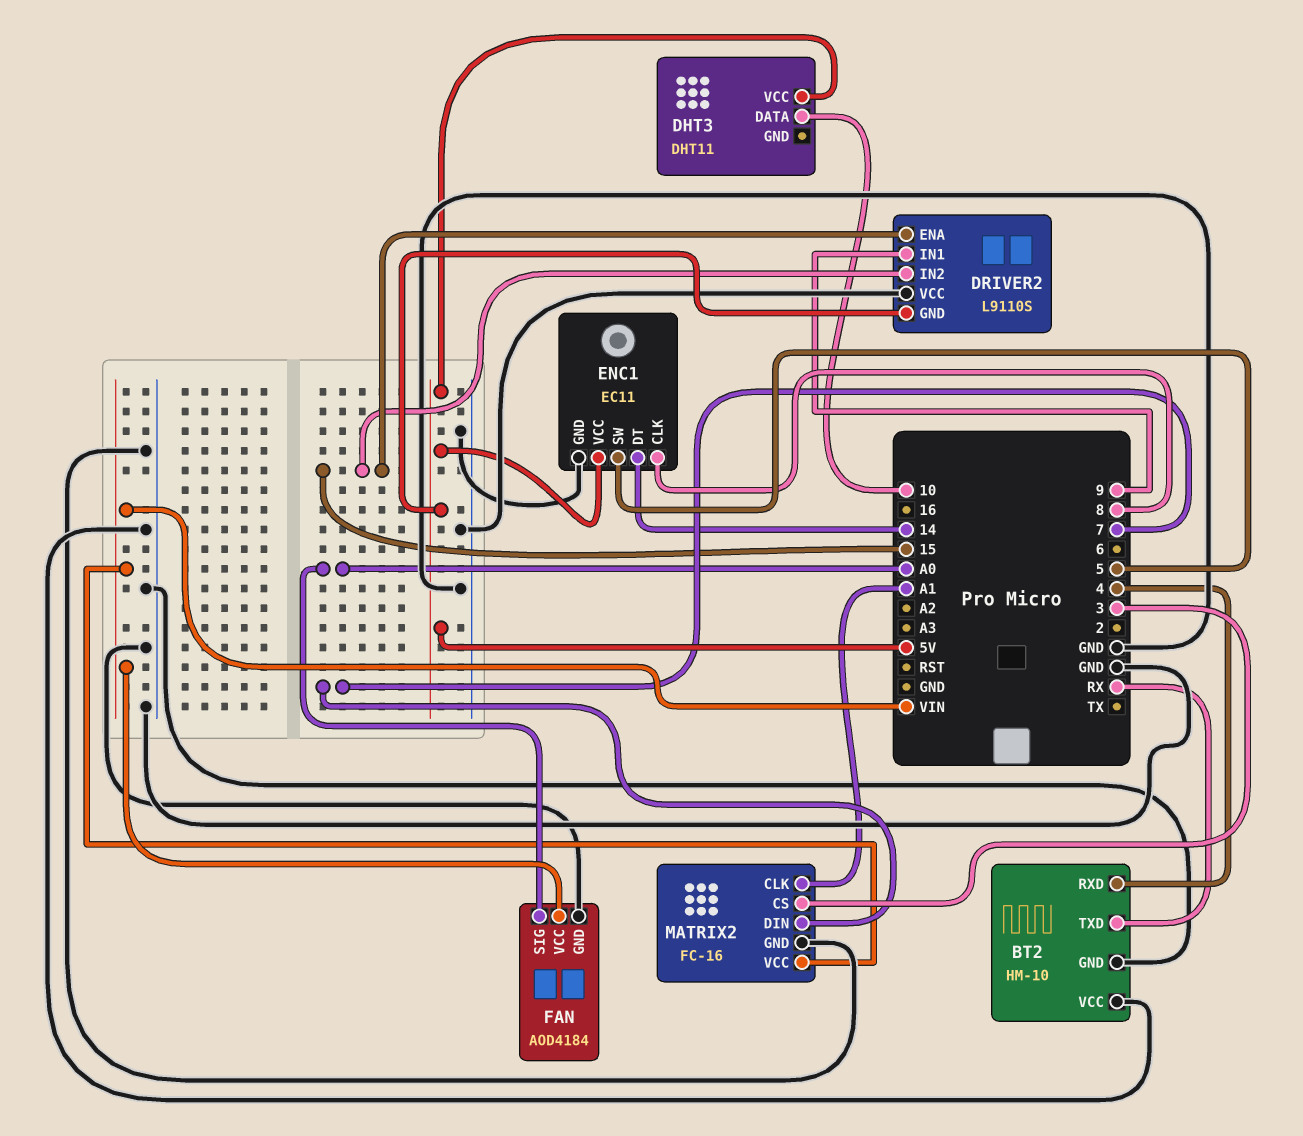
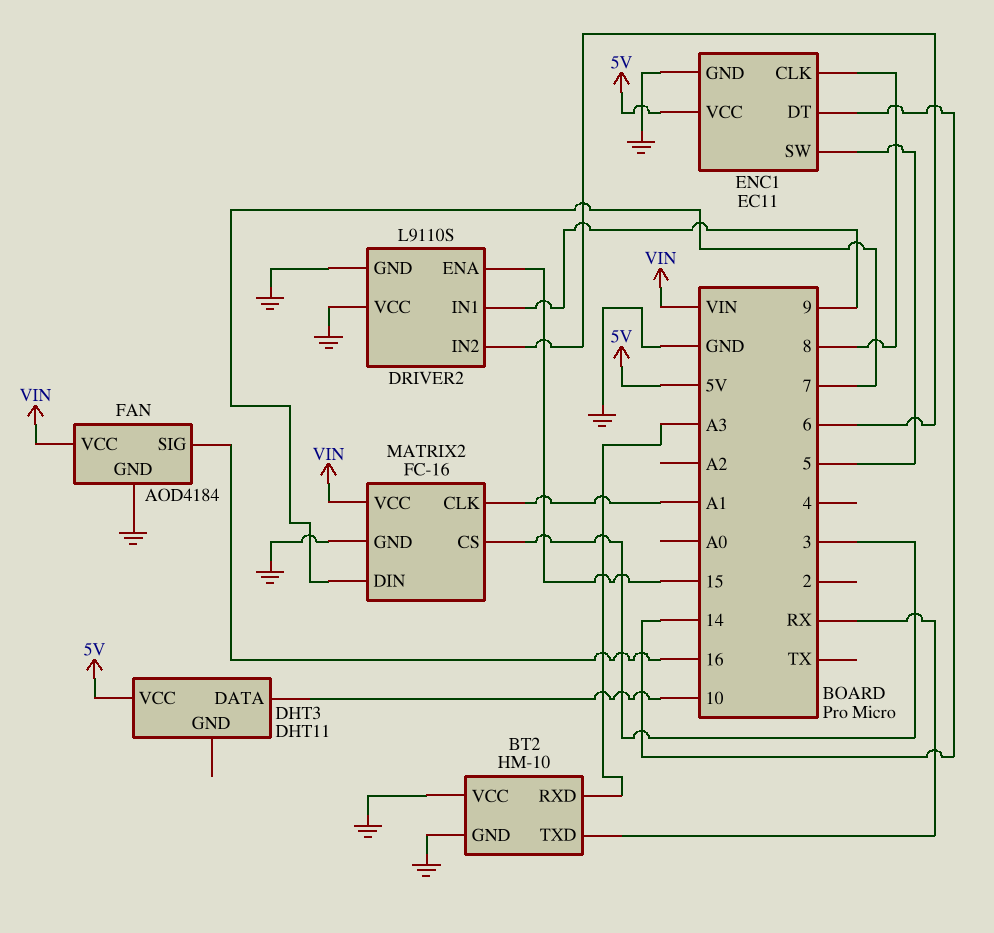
BT2 pin RXD: 4 -> A3
DRIVER2 pin GND: 5V -> GND
DRIVER2 pin IN2: 15 -> 6
FAN pin SIG: A0 -> 16

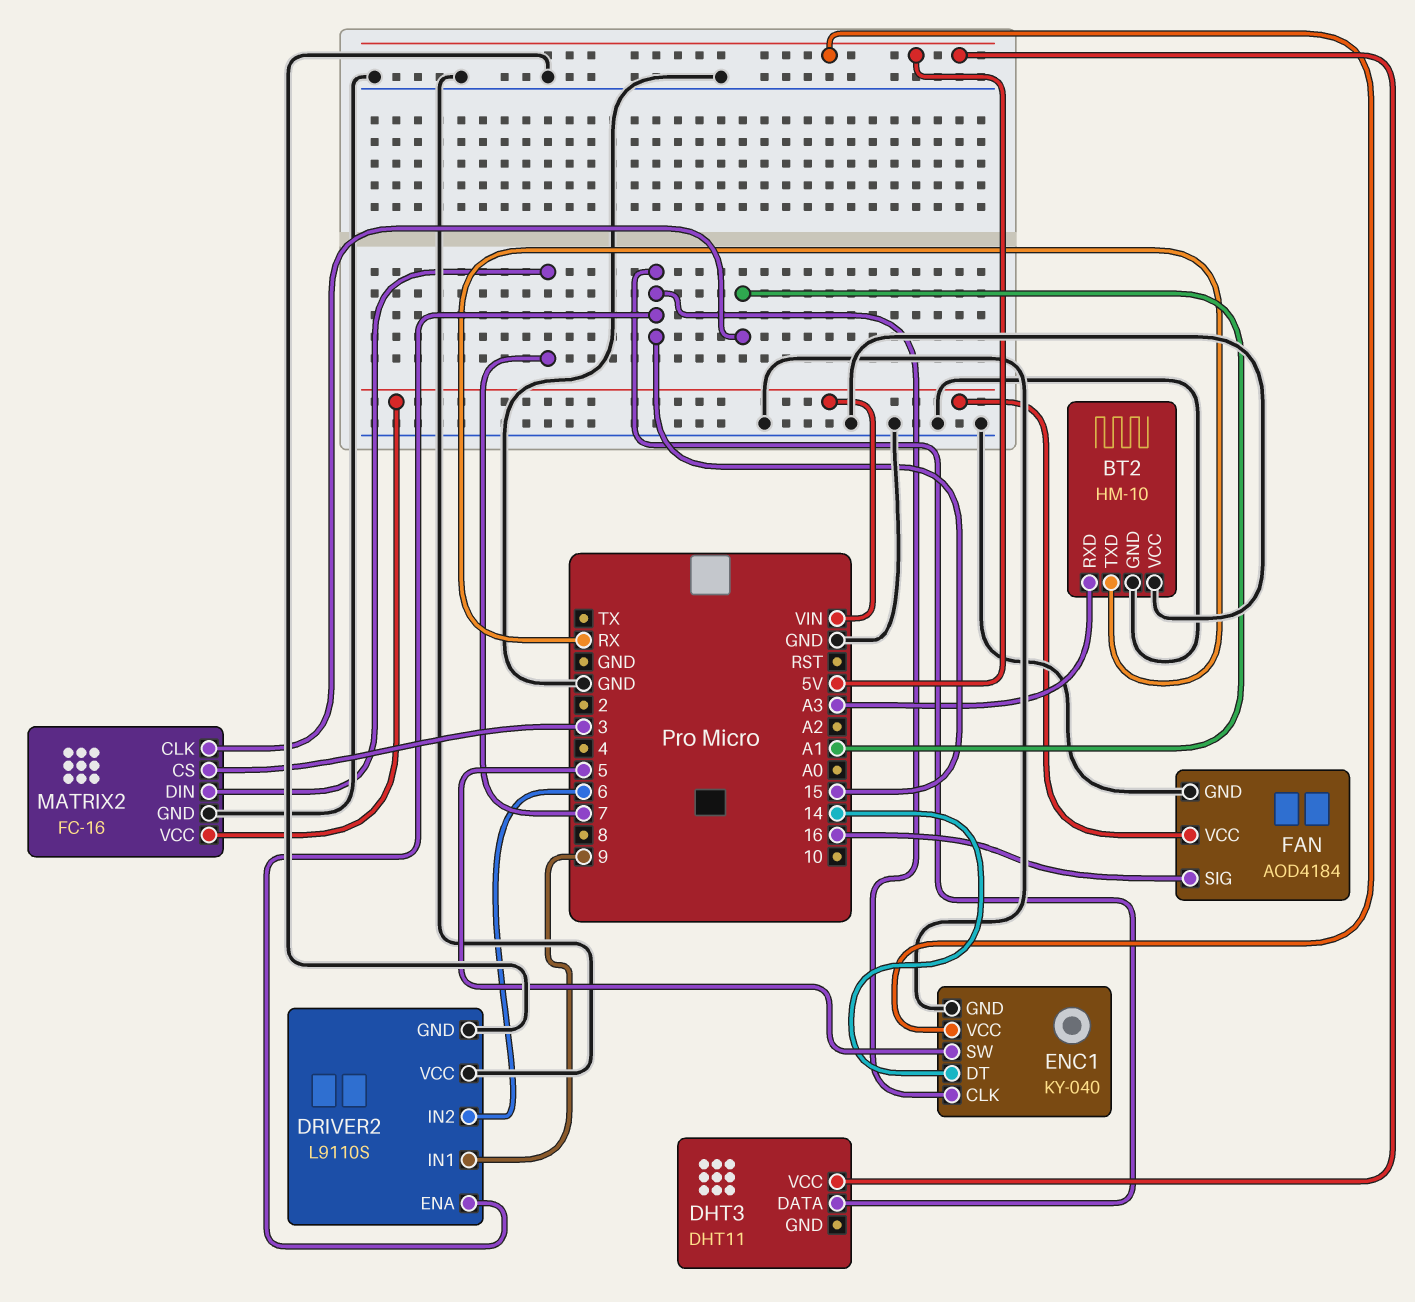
DHT3 pin DATA: 10 -> 15
ENC1: EC11 -> KY-040
ENC1 pin CLK: 8 -> 15

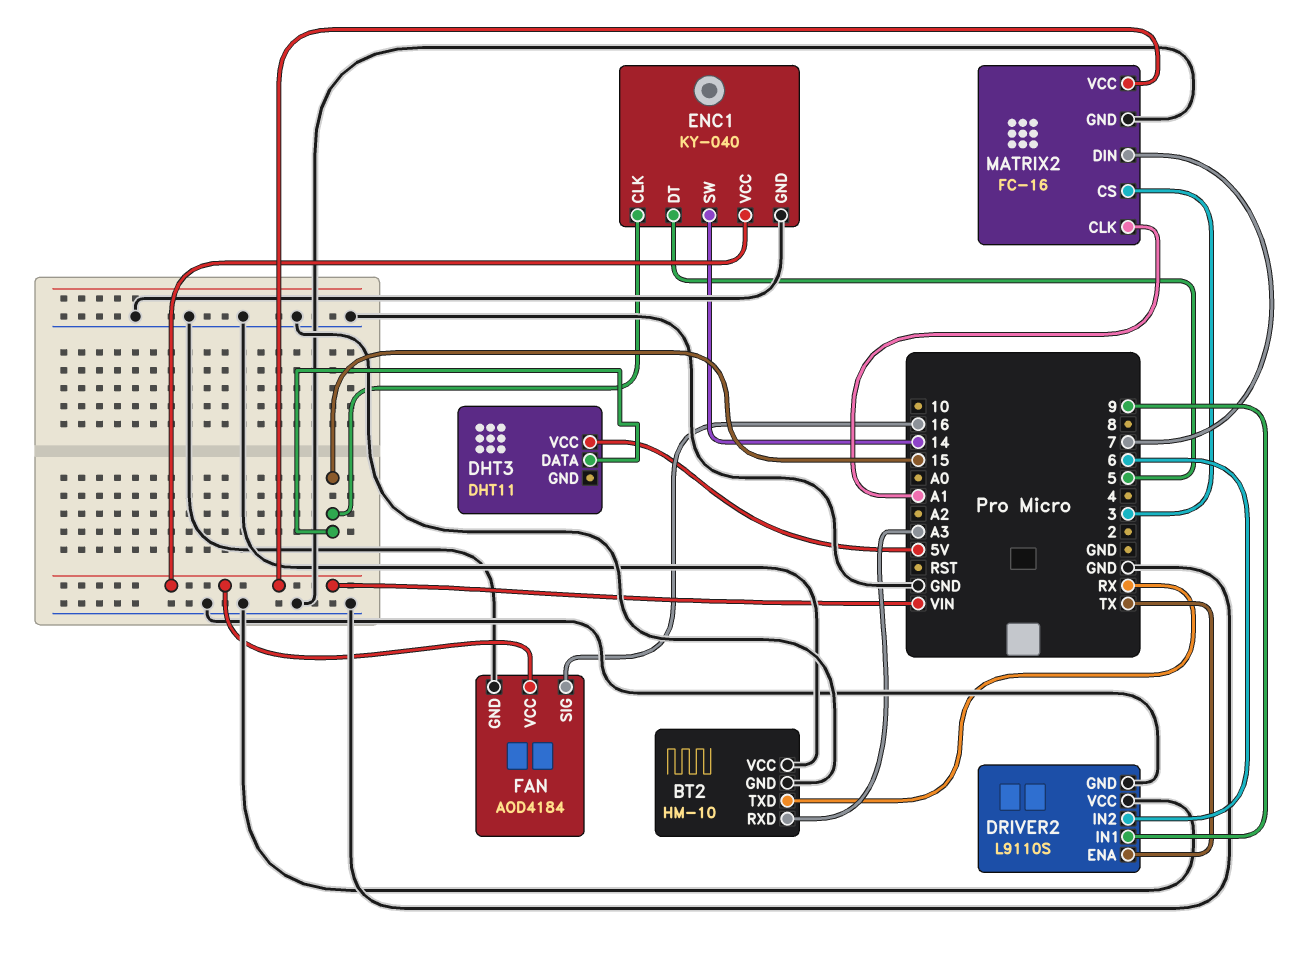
DRIVER2 pin ENA: 15 -> TX
ENC1 pin DT: 14 -> 5
ENC1 pin SW: 5 -> 14
ENC1 pin VCC: 5V -> VIN

